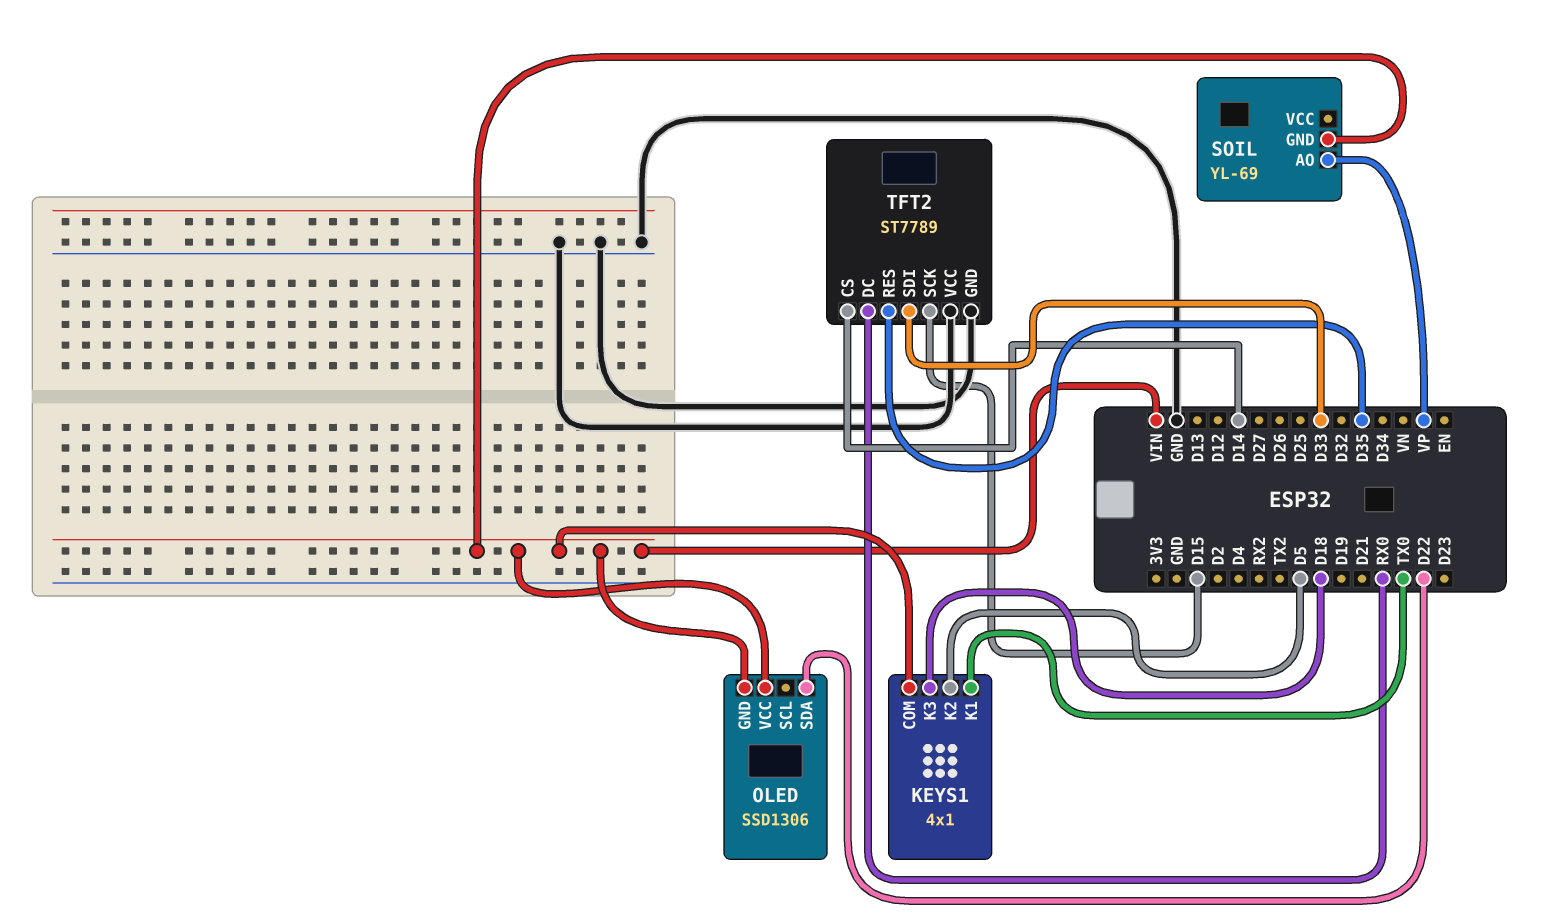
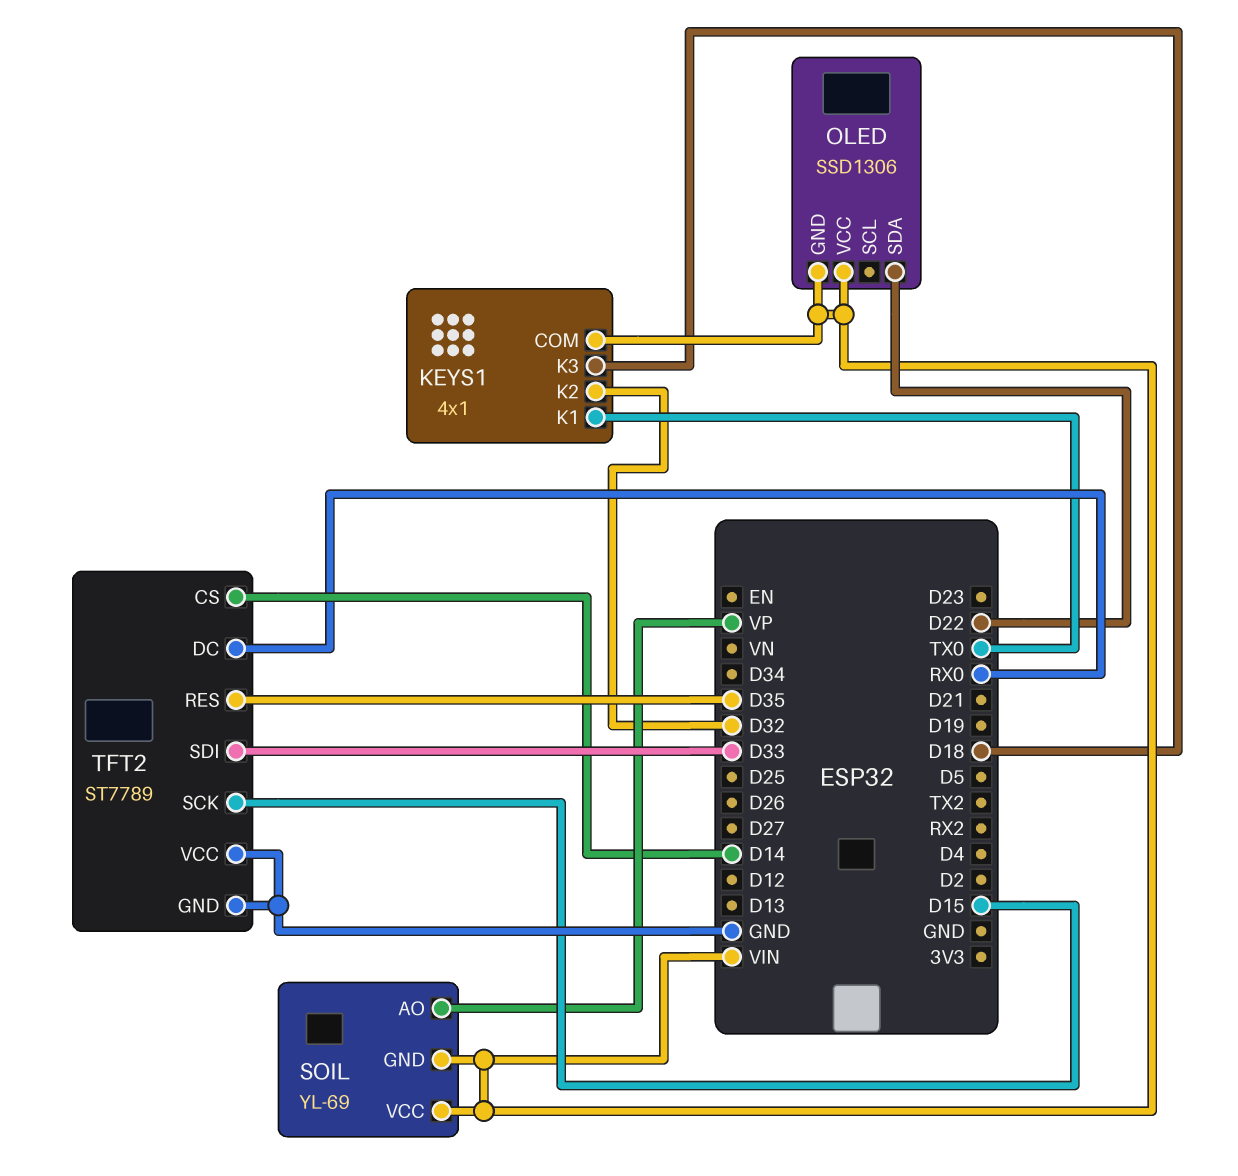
KEYS1 pin K2: D5 -> D32
SOIL pin VCC: none -> VIN

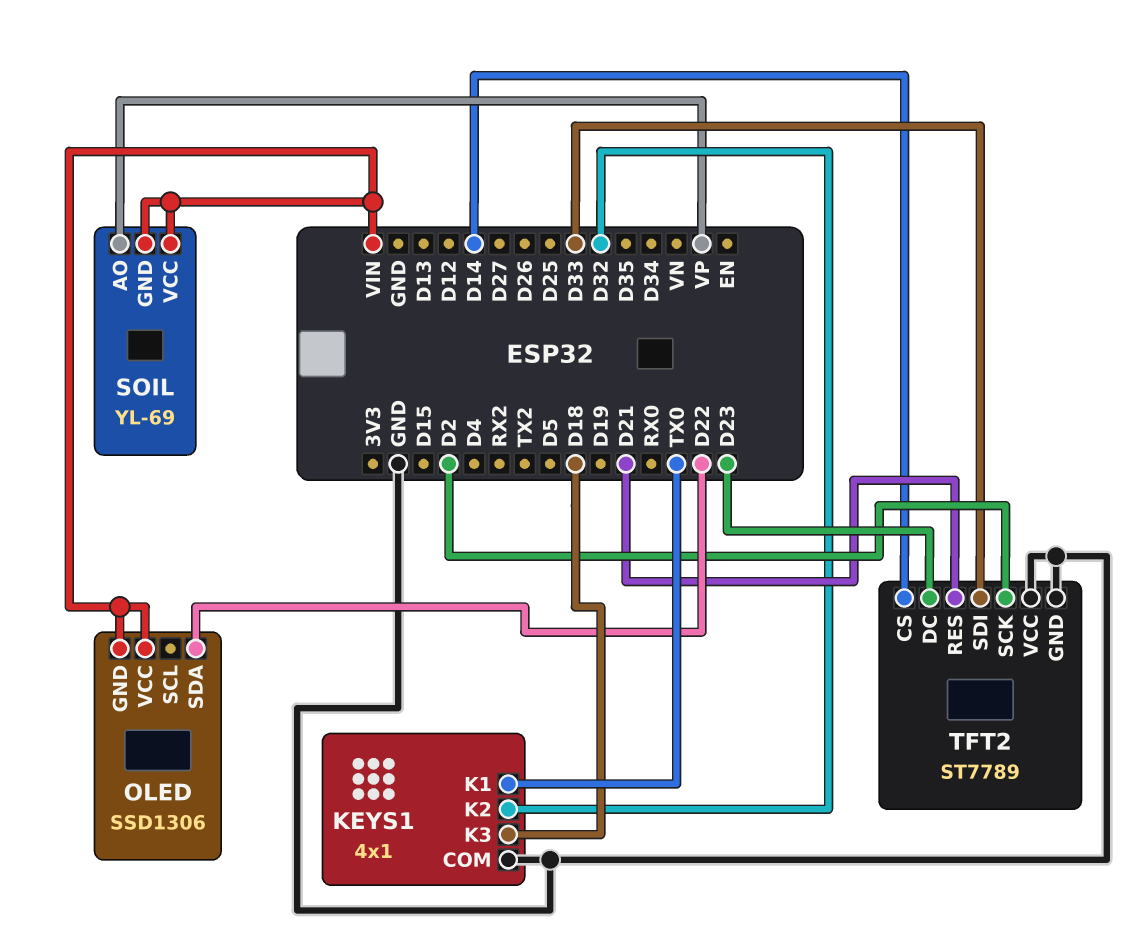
KEYS1 pin COM: VIN -> GND
TFT2 pin DC: RX0 -> D23
TFT2 pin RES: D35 -> D21
TFT2 pin SCK: D15 -> D2

